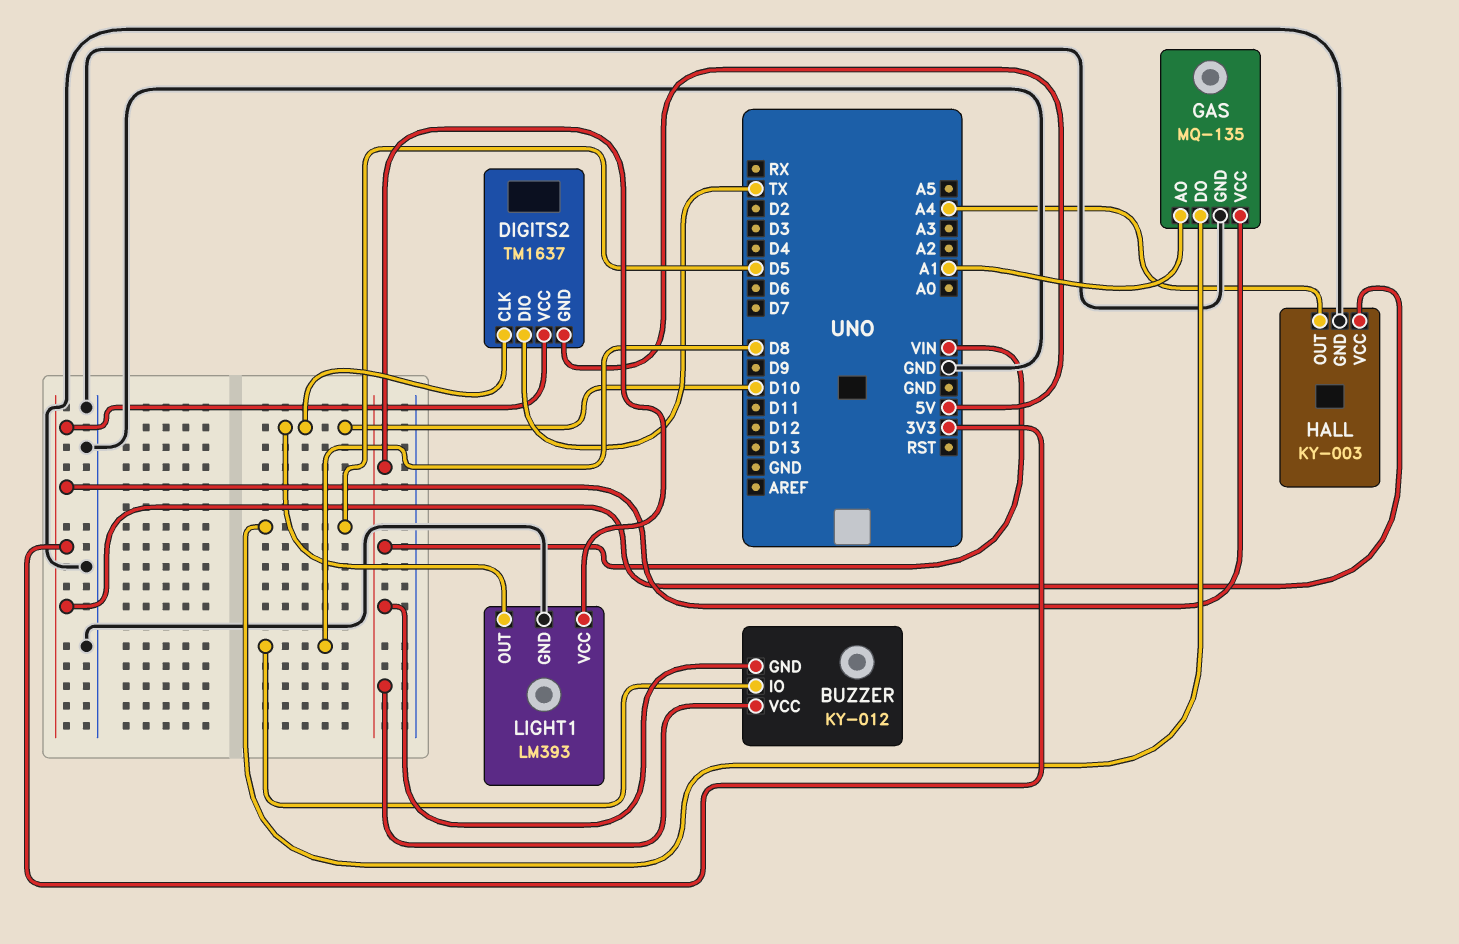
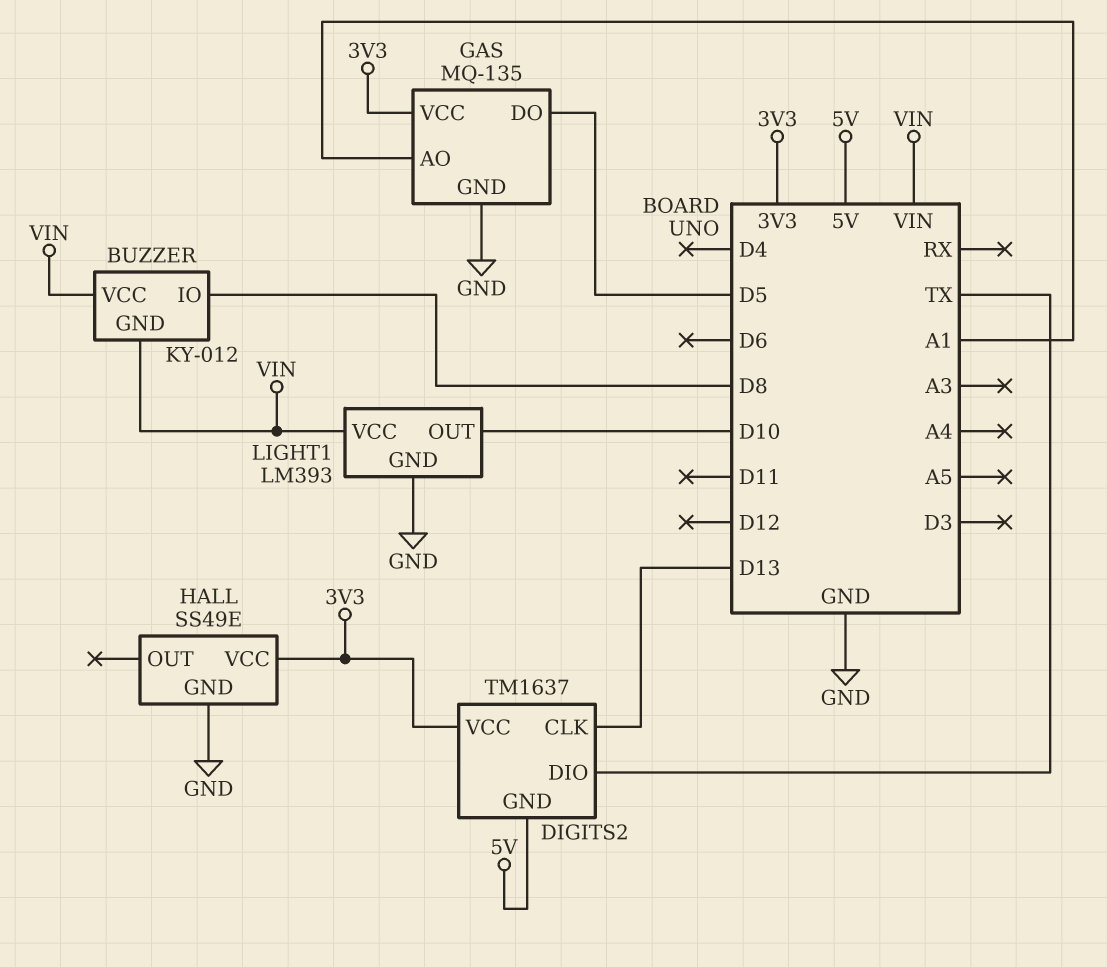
DIGITS2 pin CLK: D10 -> D13
HALL: KY-003 -> SS49E
HALL pin OUT: A4 -> none

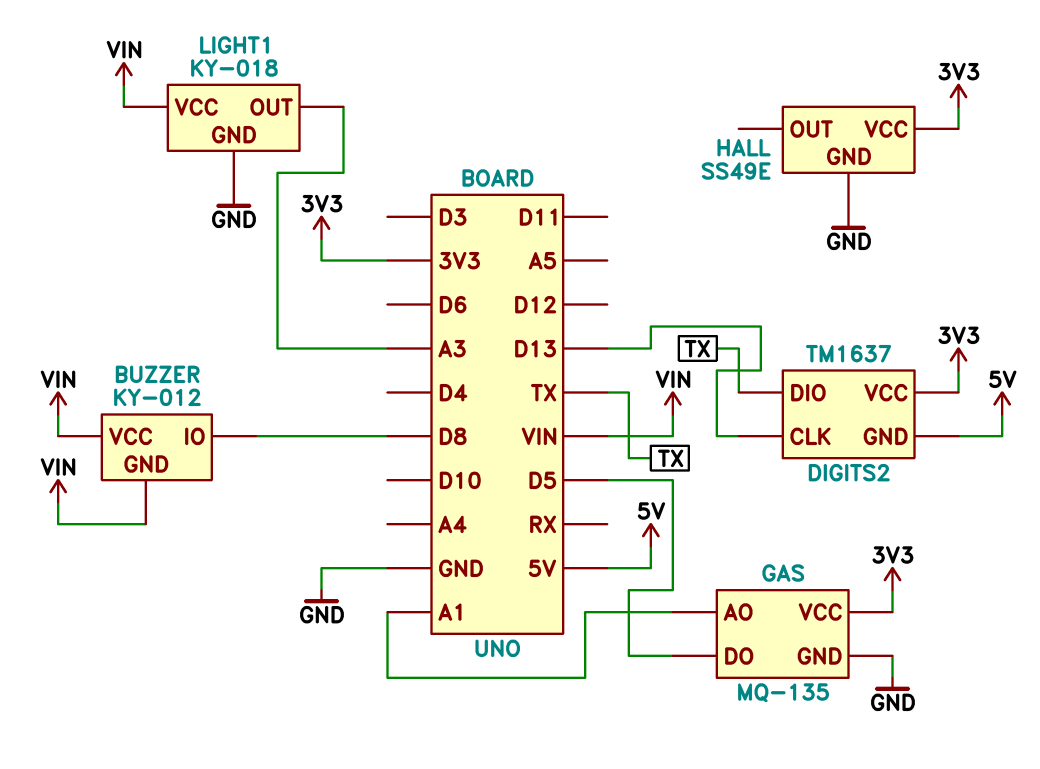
LIGHT1: LM393 -> KY-018
LIGHT1 pin OUT: D10 -> A3

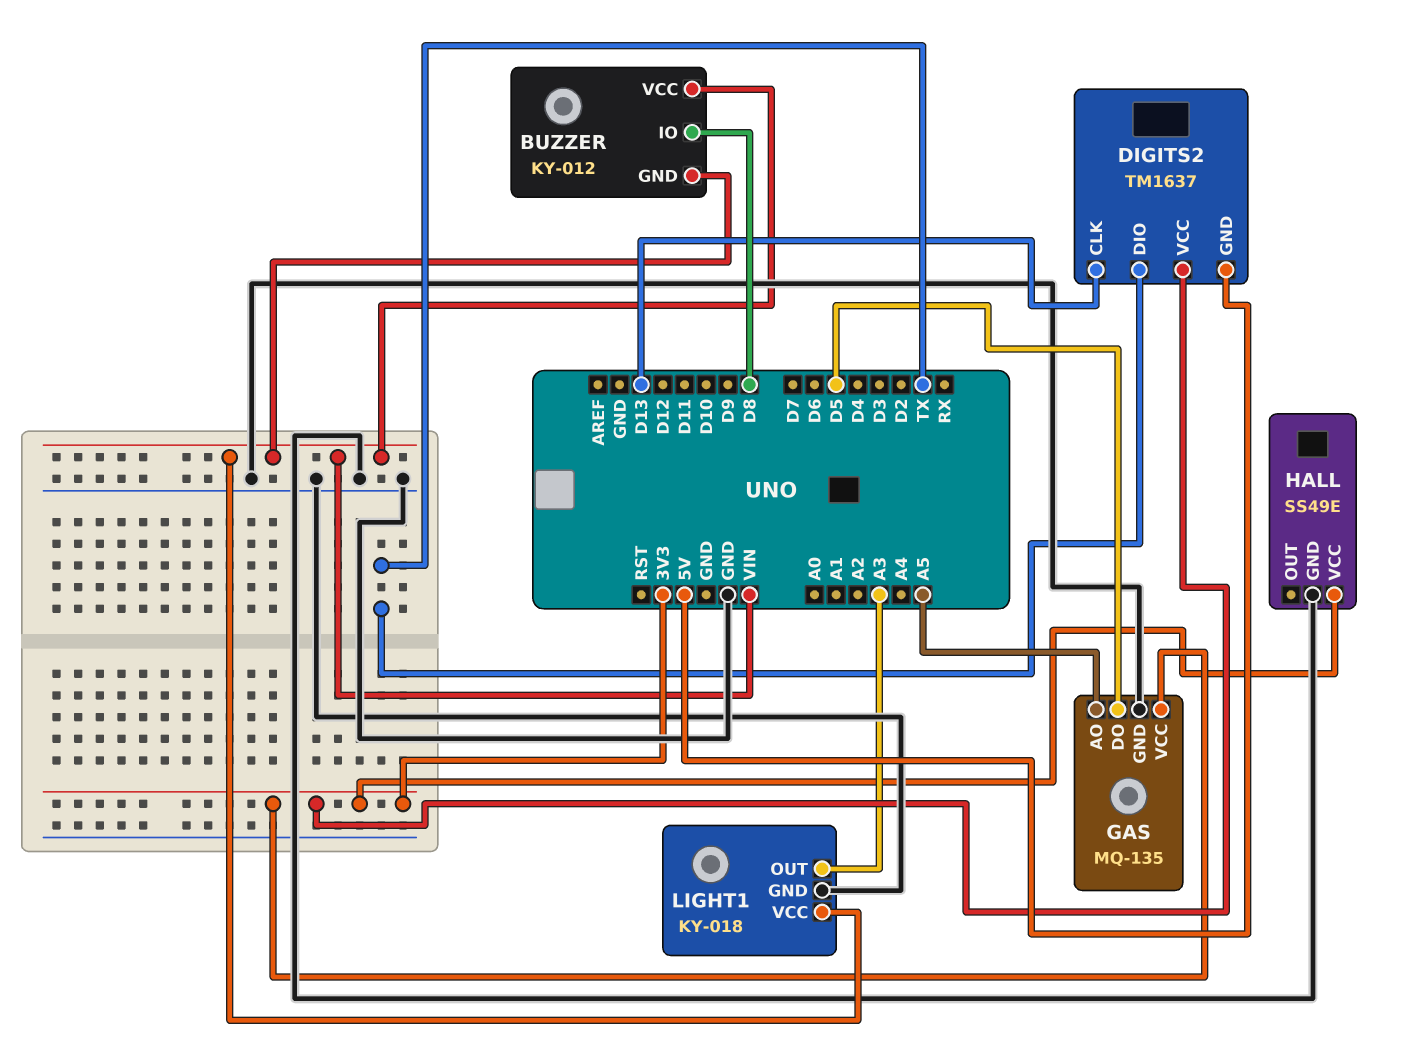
GAS pin AO: A1 -> A5

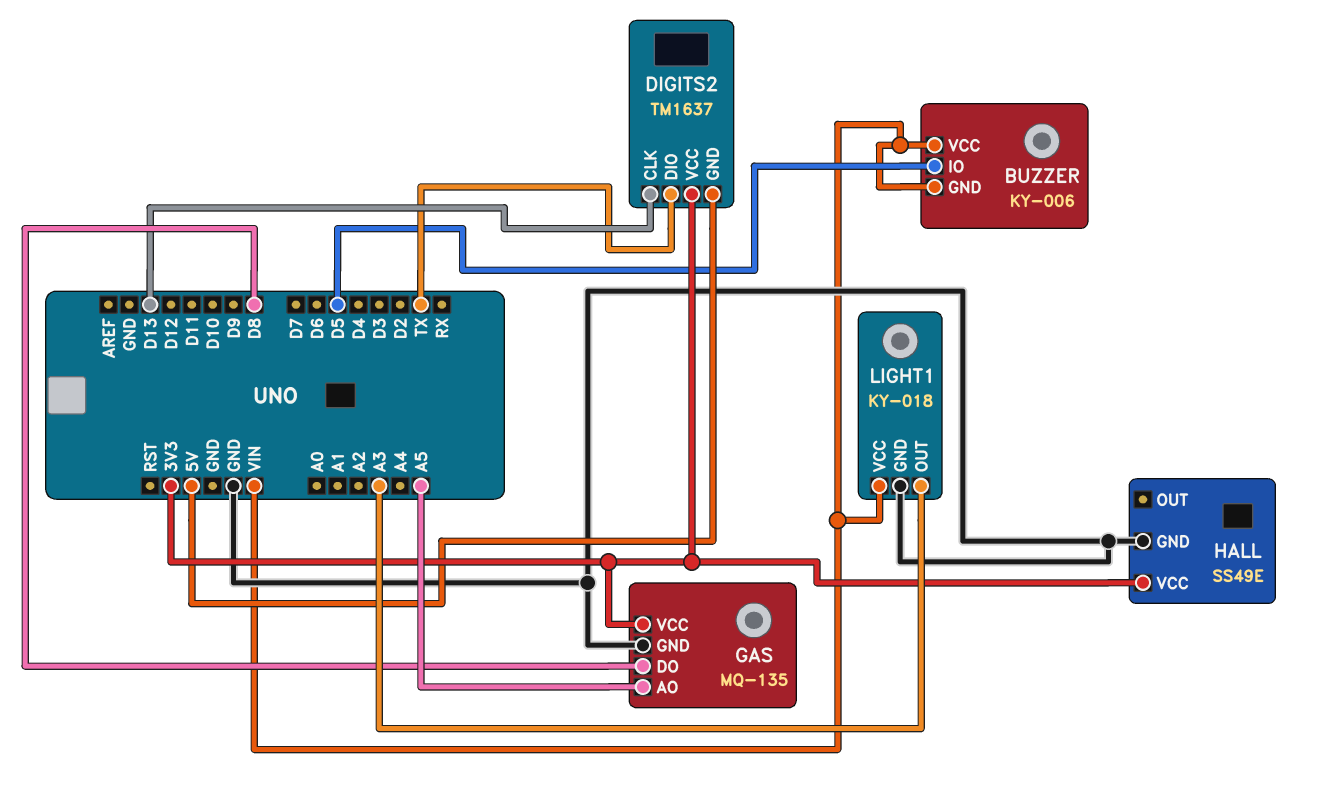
BUZZER: KY-012 -> KY-006
BUZZER pin IO: D8 -> D5
GAS pin DO: D5 -> D8

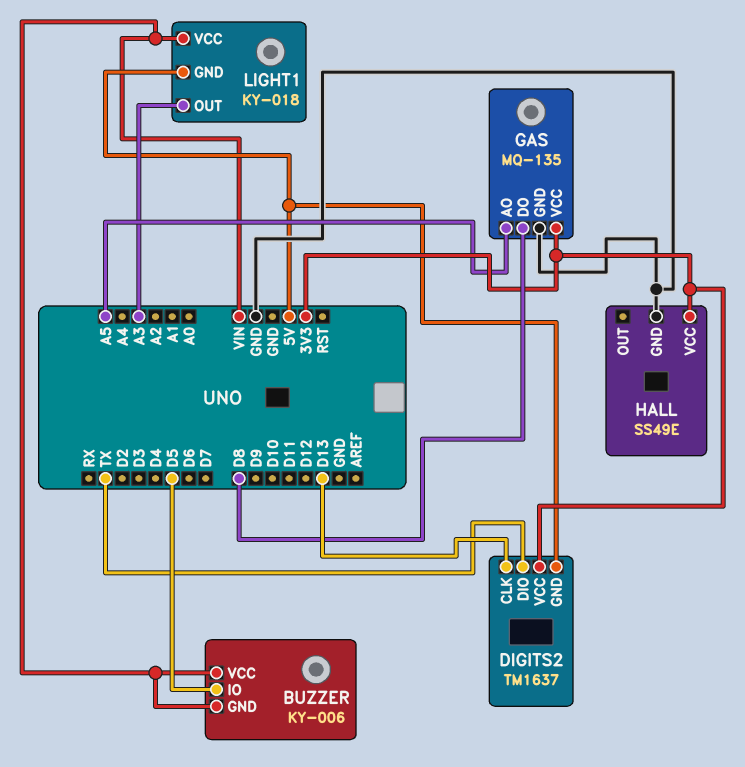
LIGHT1 pin GND: GND -> 5V

